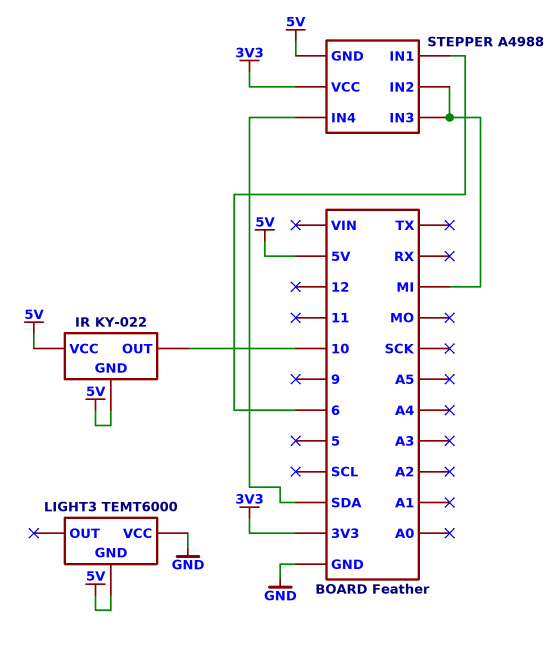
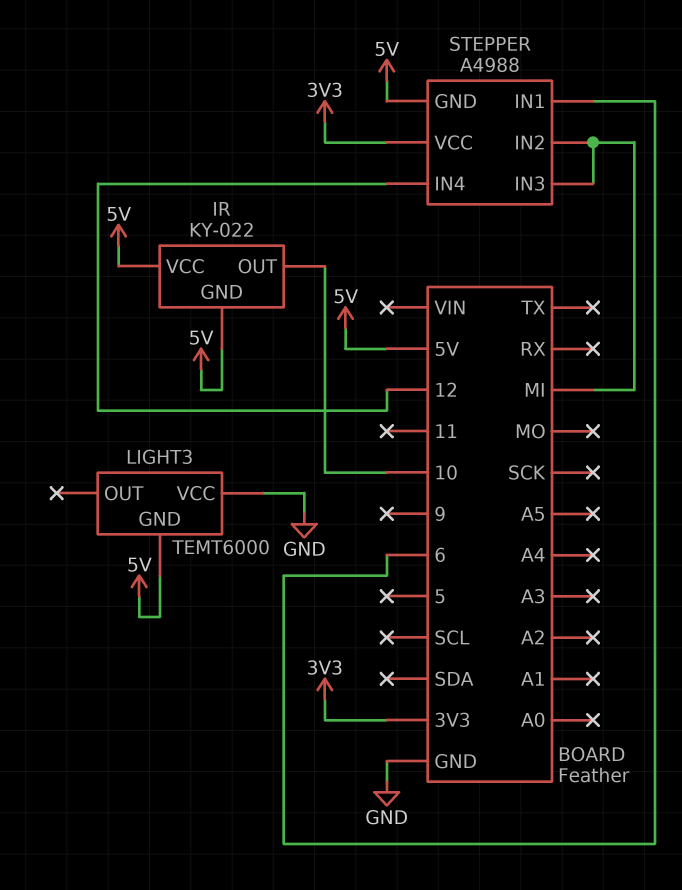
STEPPER pin IN4: SDA -> 12

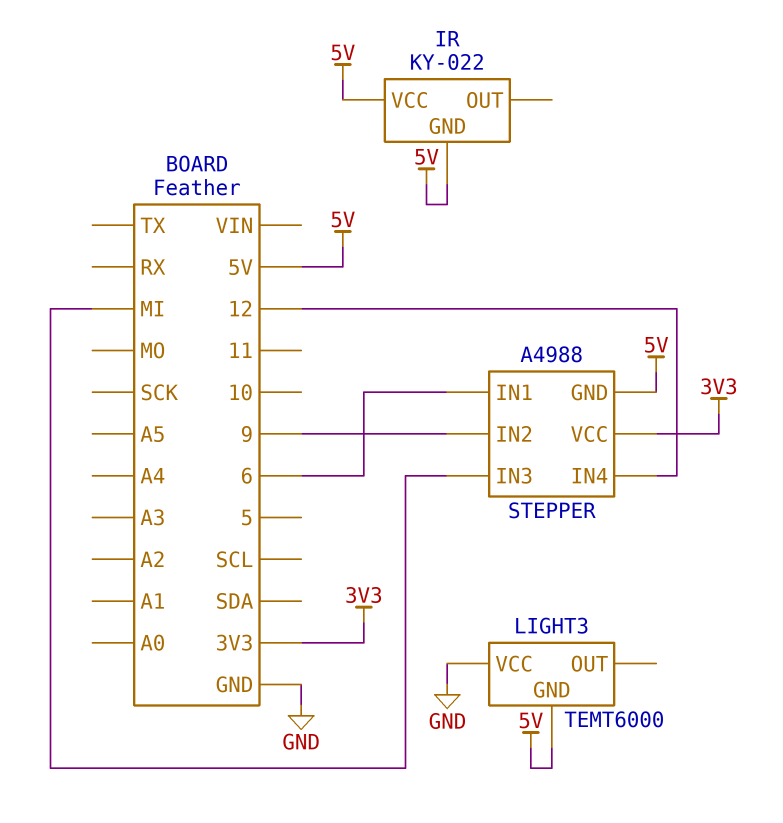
IR pin OUT: 10 -> none
STEPPER pin IN2: MI -> 9

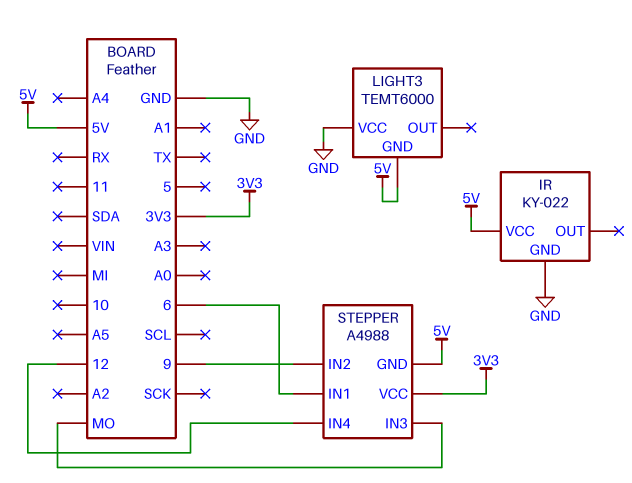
IR pin GND: 5V -> GND
STEPPER pin IN3: MI -> MO

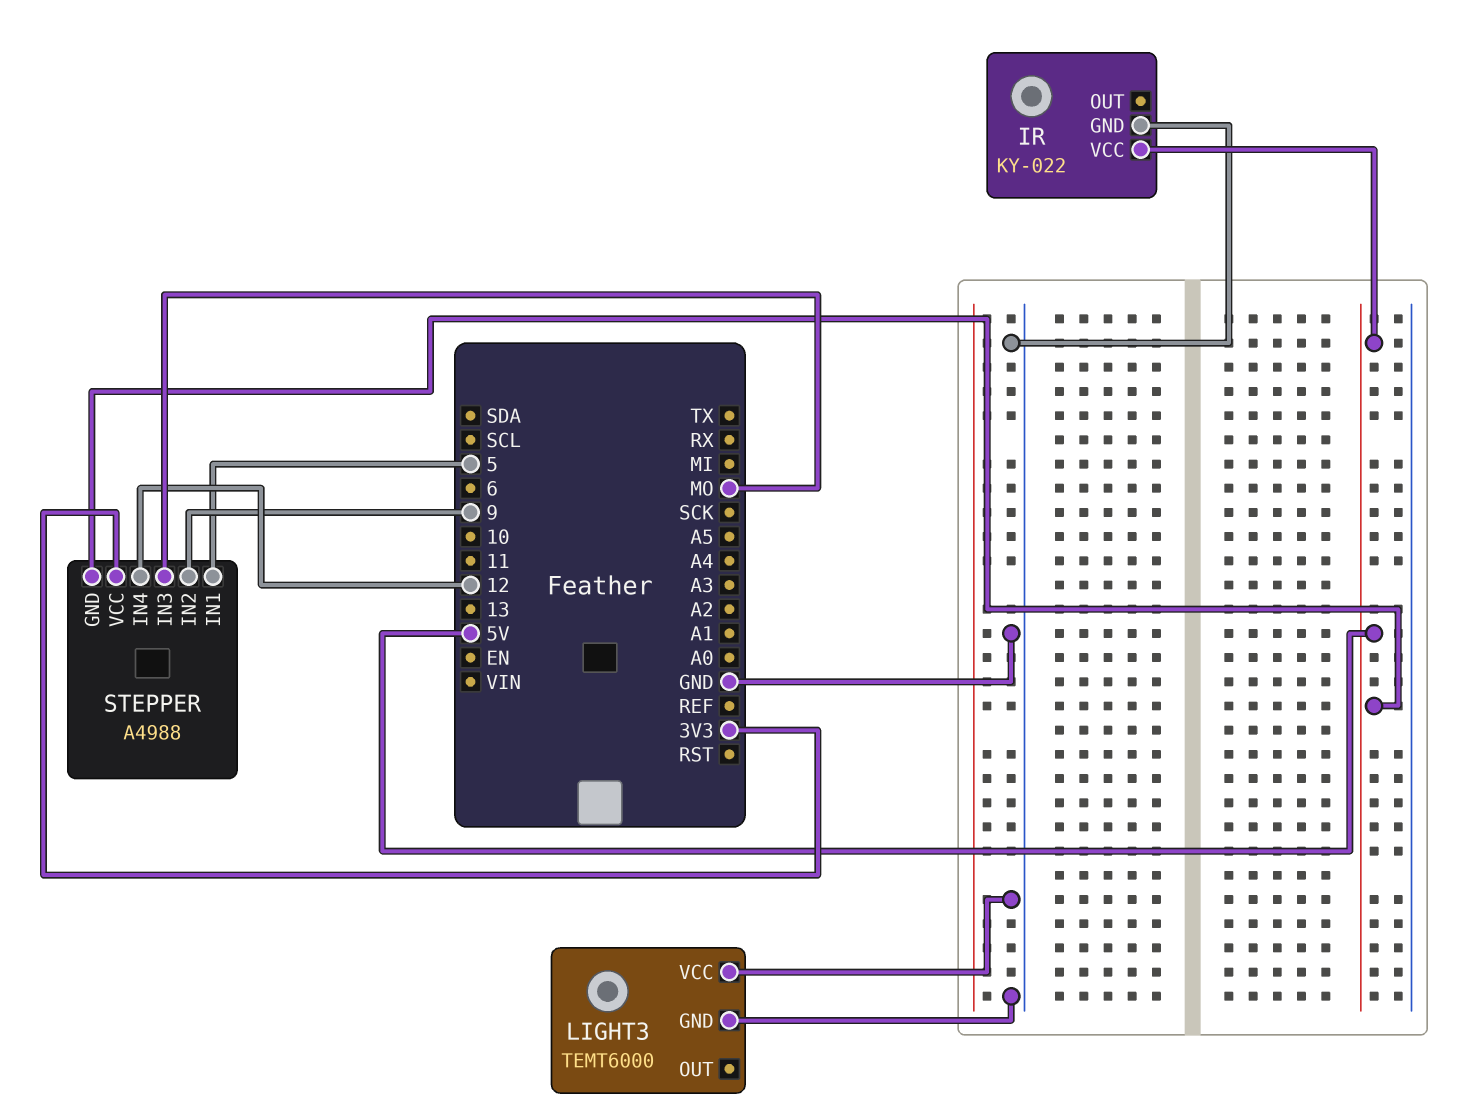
LIGHT3 pin GND: 5V -> GND
STEPPER pin IN1: 6 -> 5

